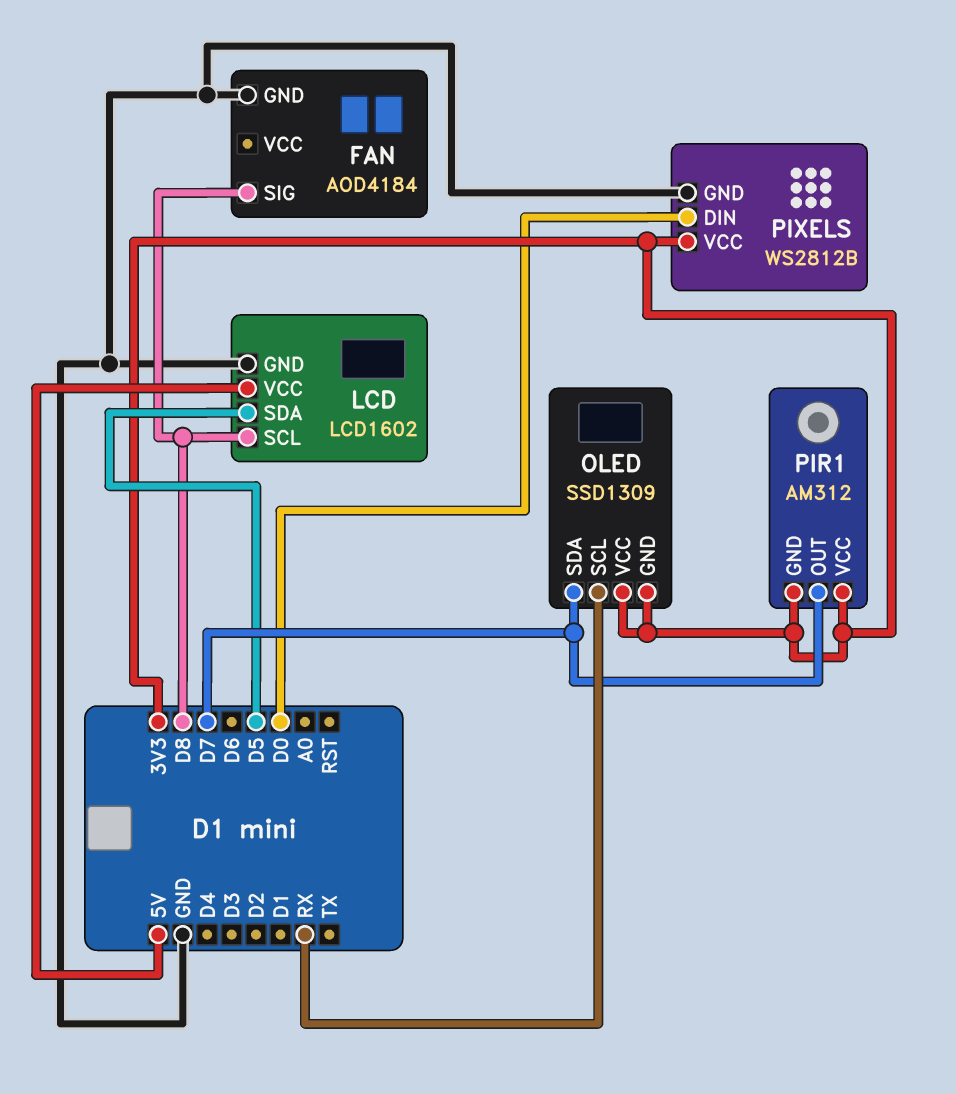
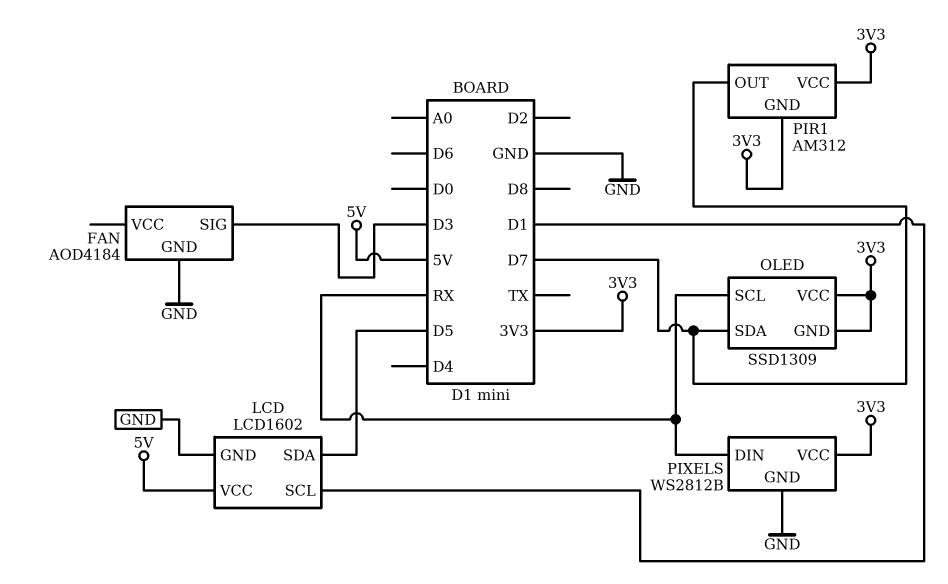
FAN pin SIG: D8 -> D3
LCD pin SCL: D8 -> D1
PIXELS pin DIN: D0 -> RX

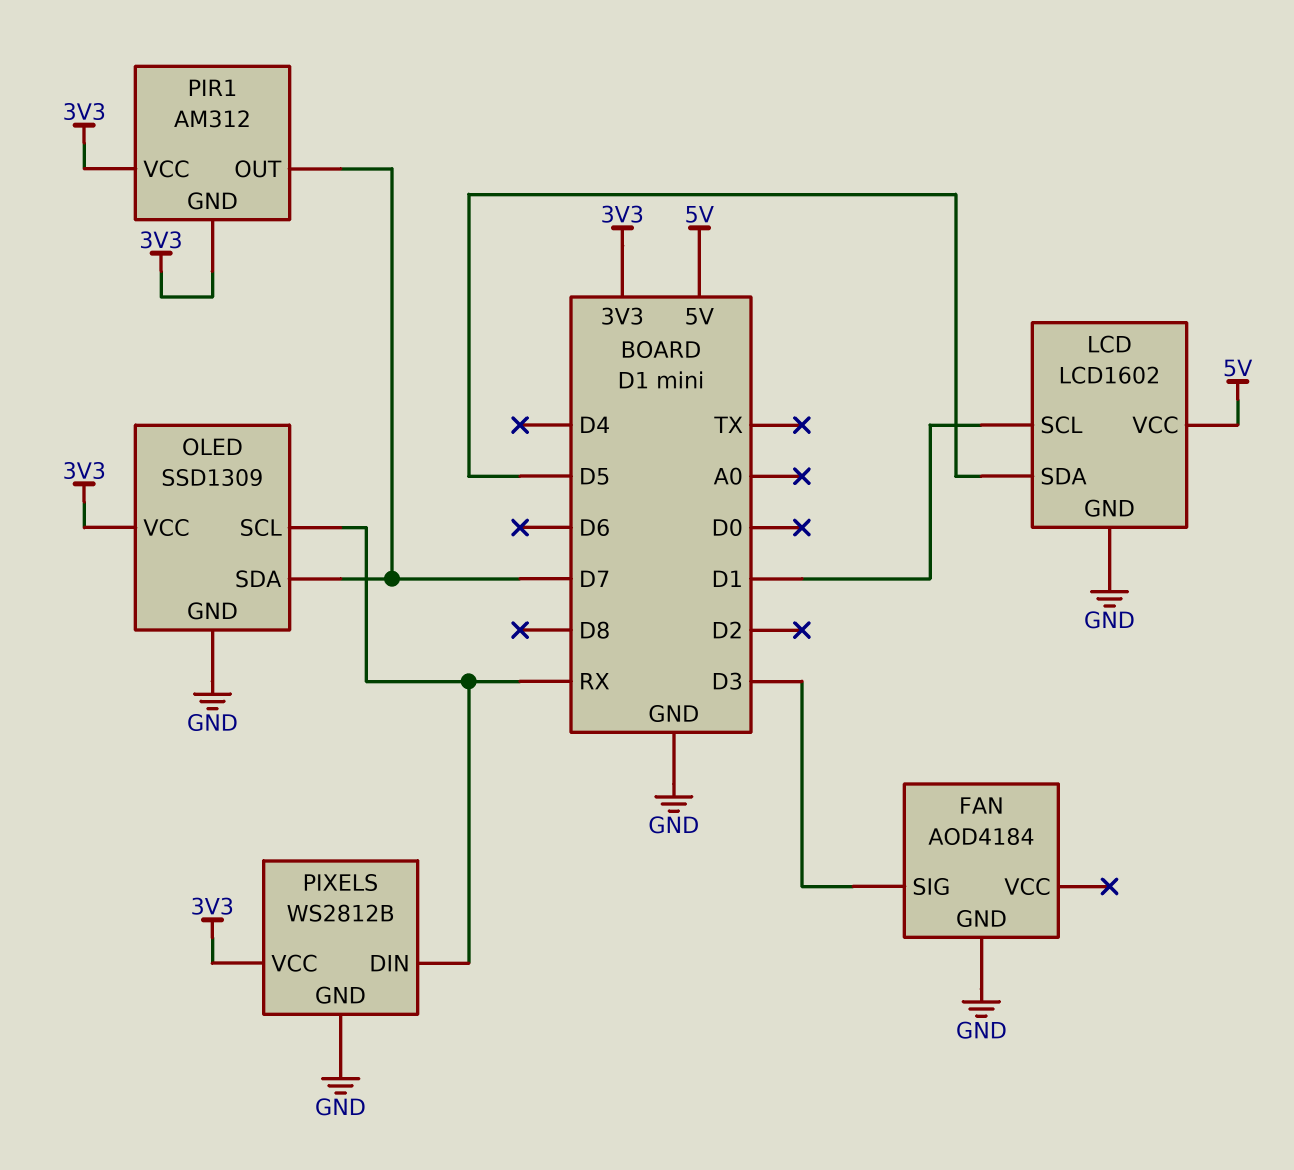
OLED pin GND: 3V3 -> GND

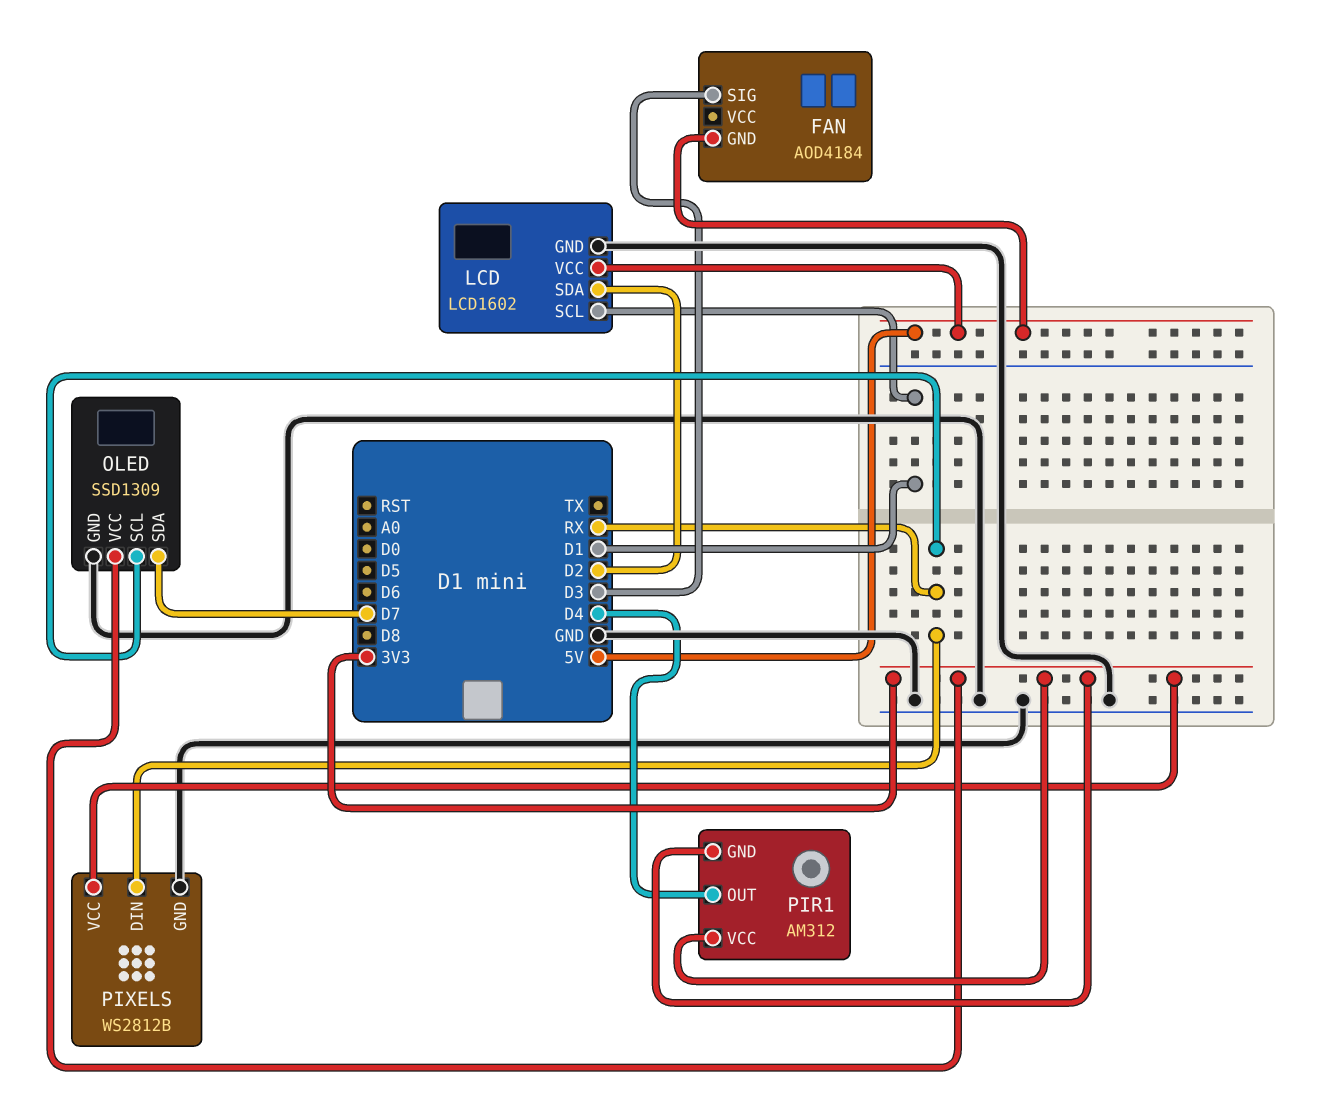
FAN pin GND: GND -> 5V
LCD pin SDA: D5 -> D2
PIR1 pin OUT: D7 -> D4

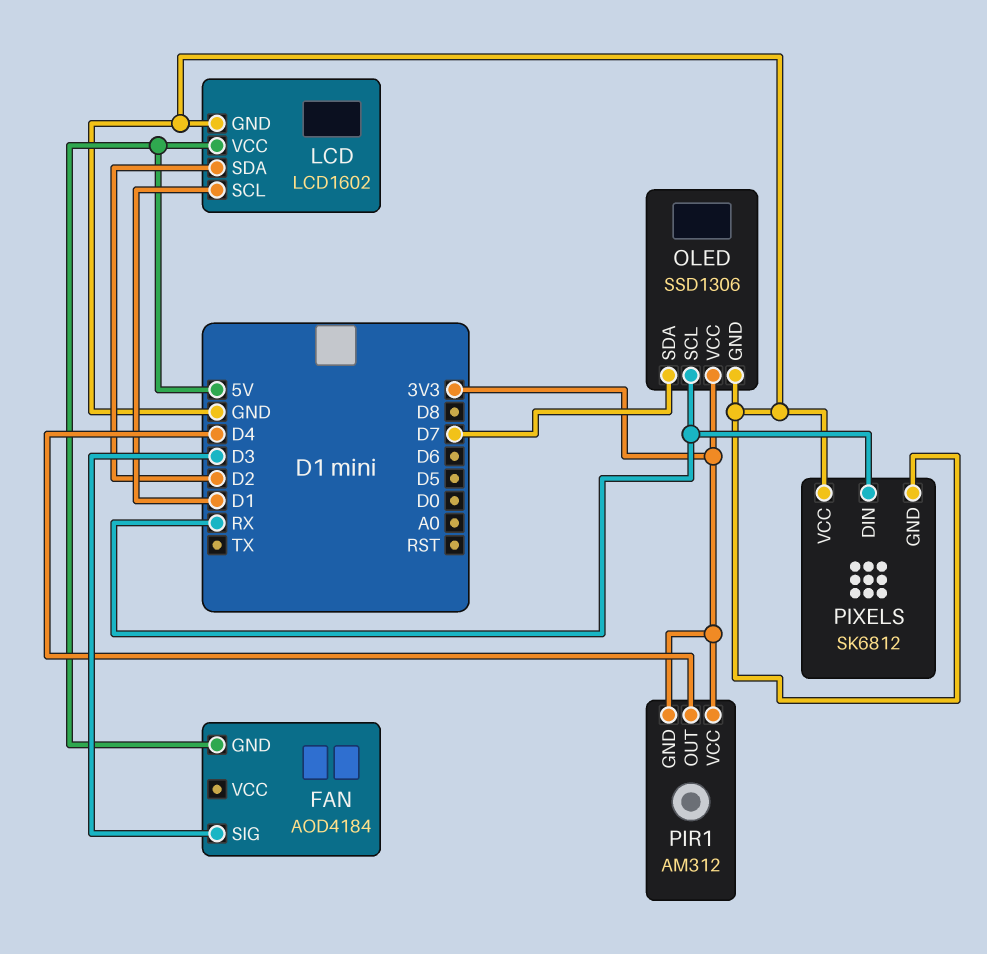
OLED: SSD1309 -> SSD1306
PIXELS: WS2812B -> SK6812
PIXELS pin VCC: 3V3 -> GND

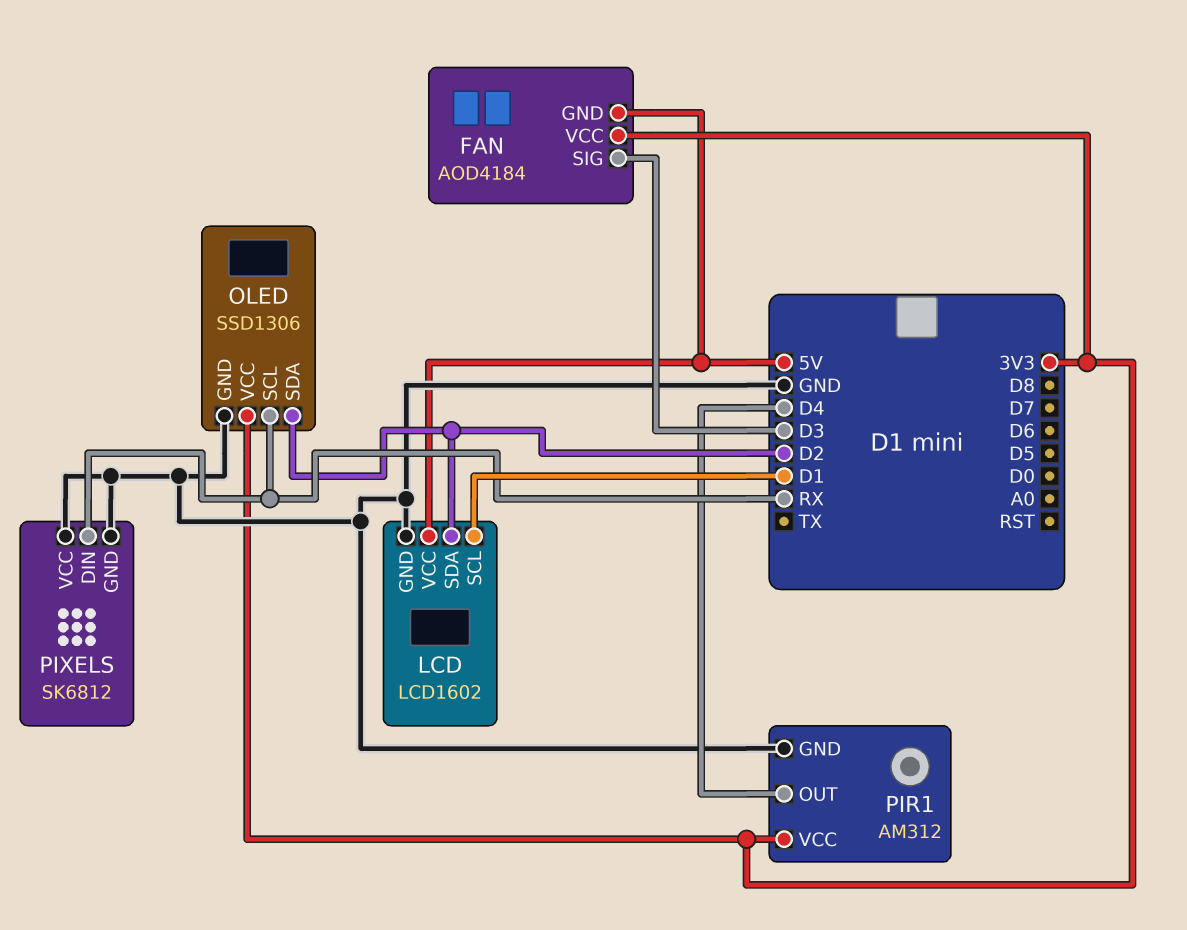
FAN pin VCC: none -> 3V3
OLED pin SDA: D7 -> D2
PIR1 pin GND: 3V3 -> GND

